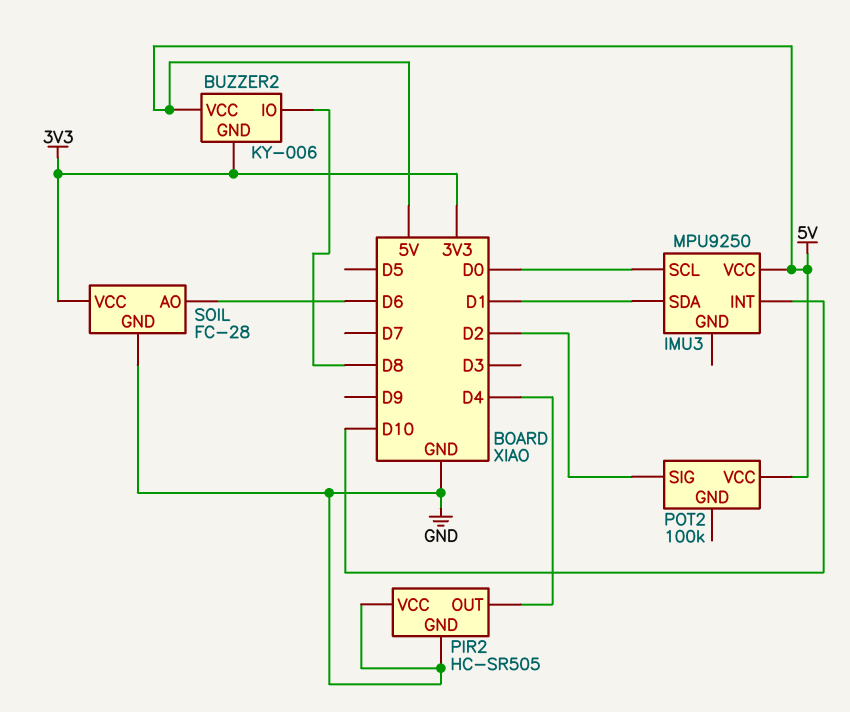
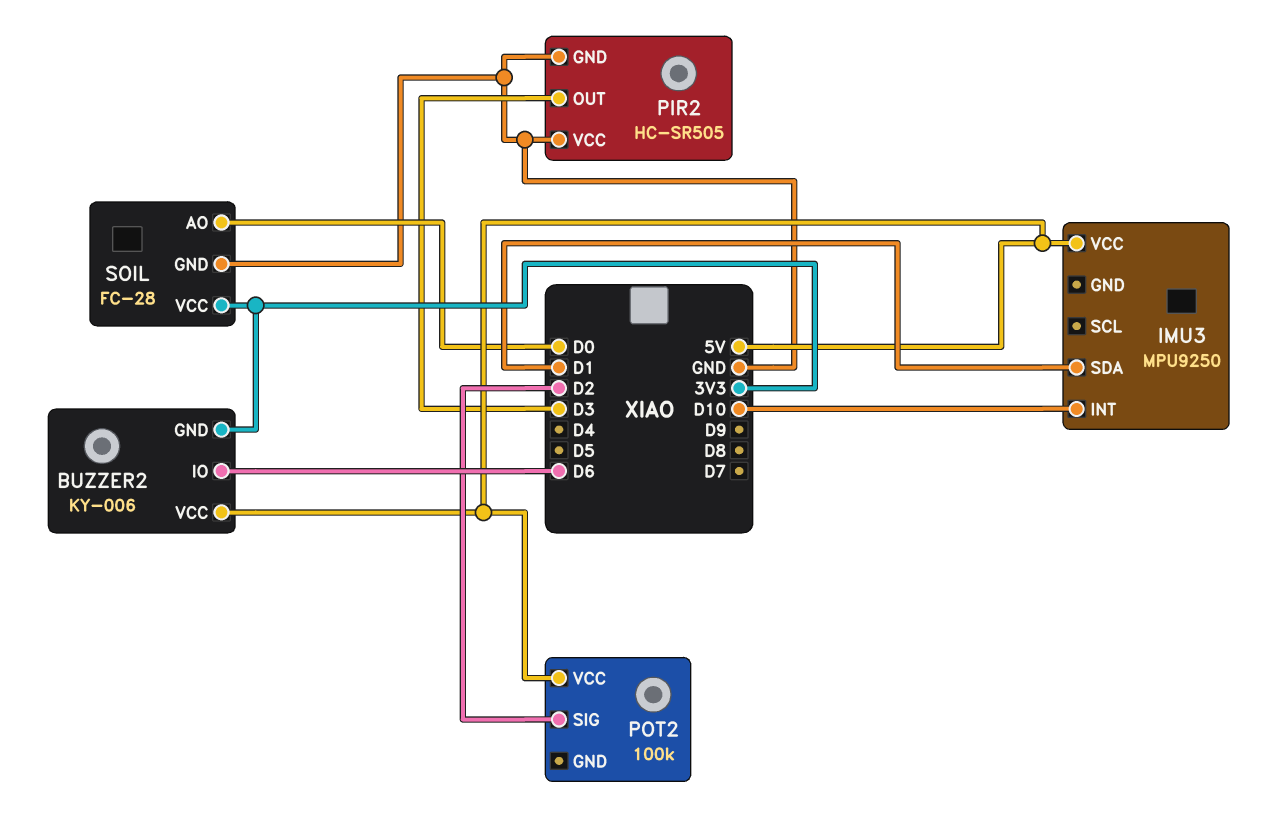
BUZZER2 pin IO: D8 -> D6
IMU3 pin SCL: D0 -> none
PIR2 pin OUT: D4 -> D3
SOIL pin AO: D6 -> D0

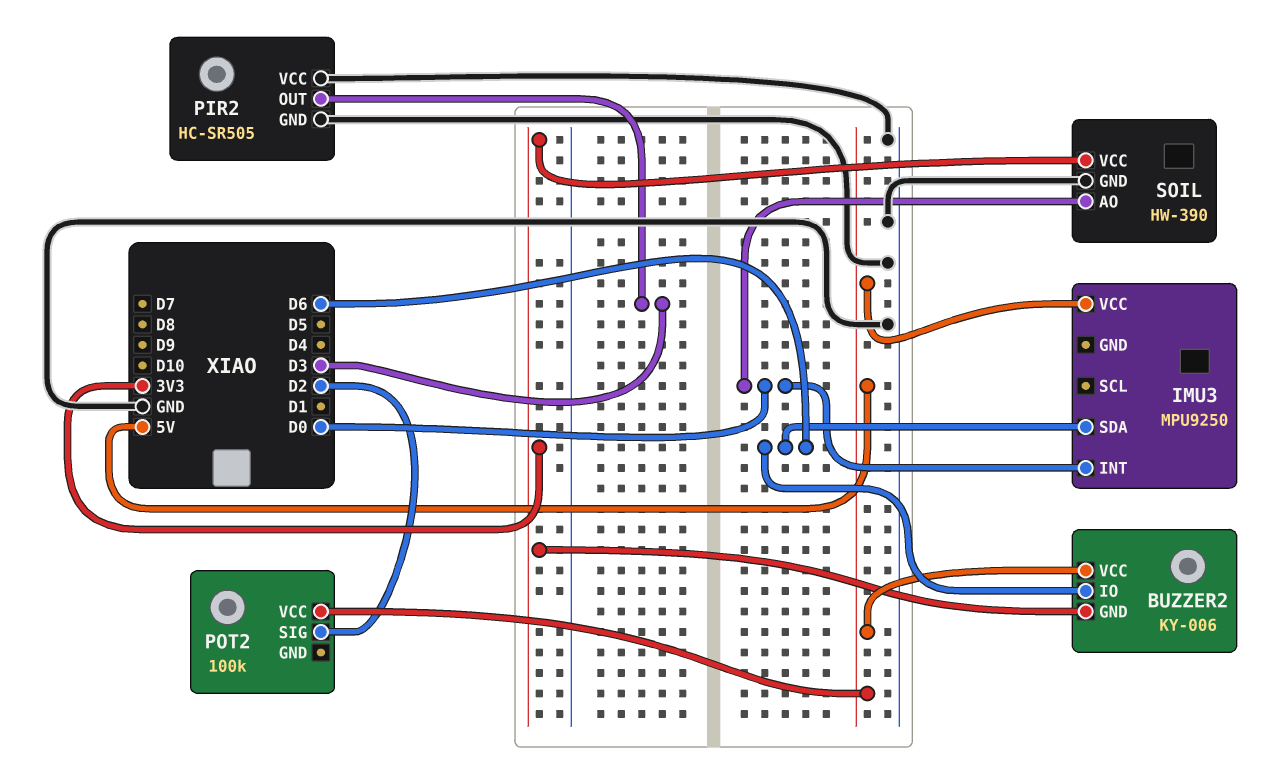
IMU3 pin INT: D10 -> D0
IMU3 pin SDA: D1 -> D6
SOIL: FC-28 -> HW-390

